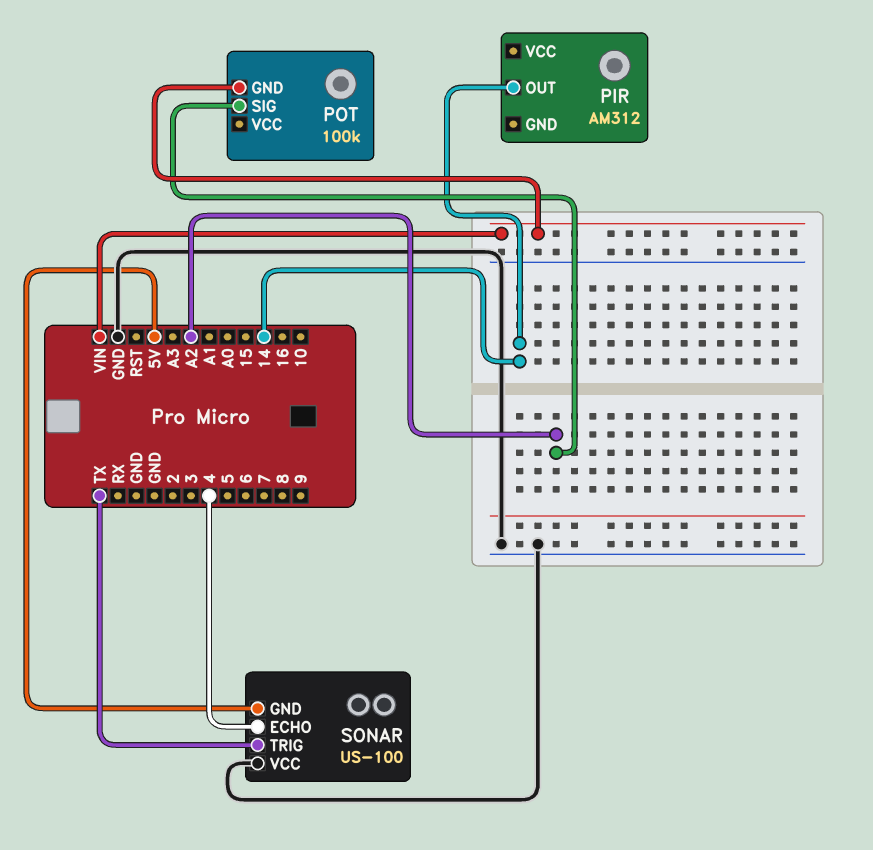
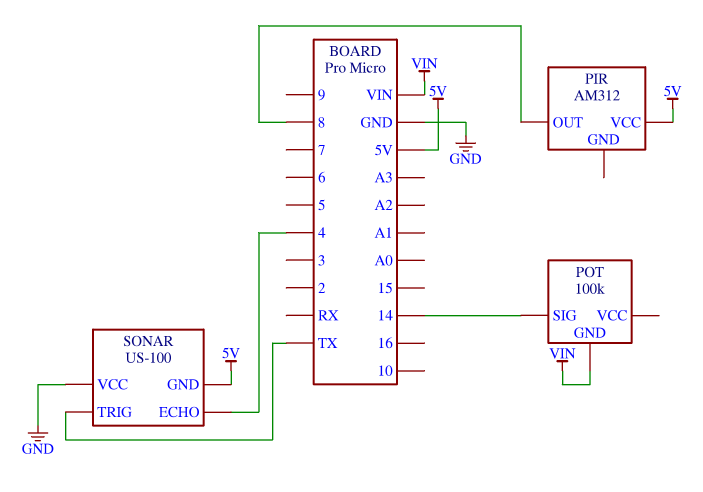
PIR pin OUT: 14 -> 8
PIR pin VCC: none -> 5V
POT pin SIG: A2 -> 14

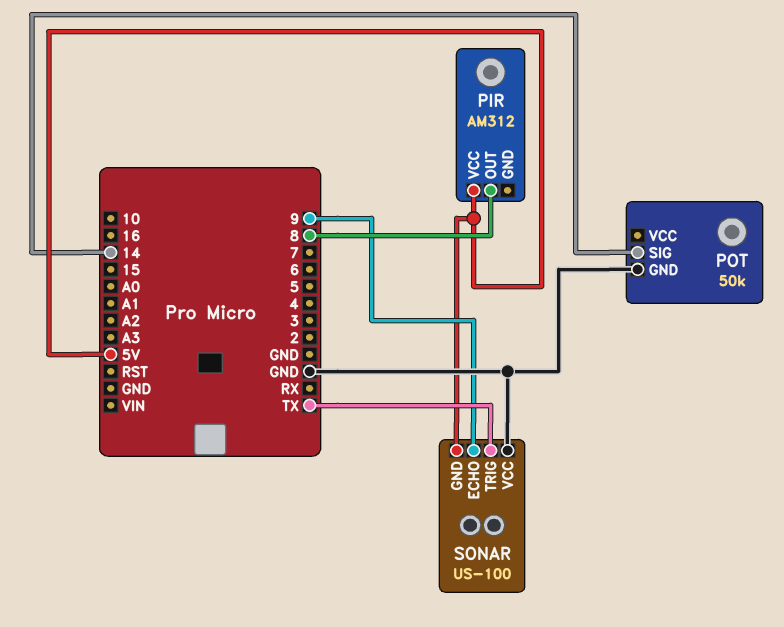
POT: 100k -> 50k
POT pin GND: VIN -> GND
SONAR pin ECHO: 4 -> 9

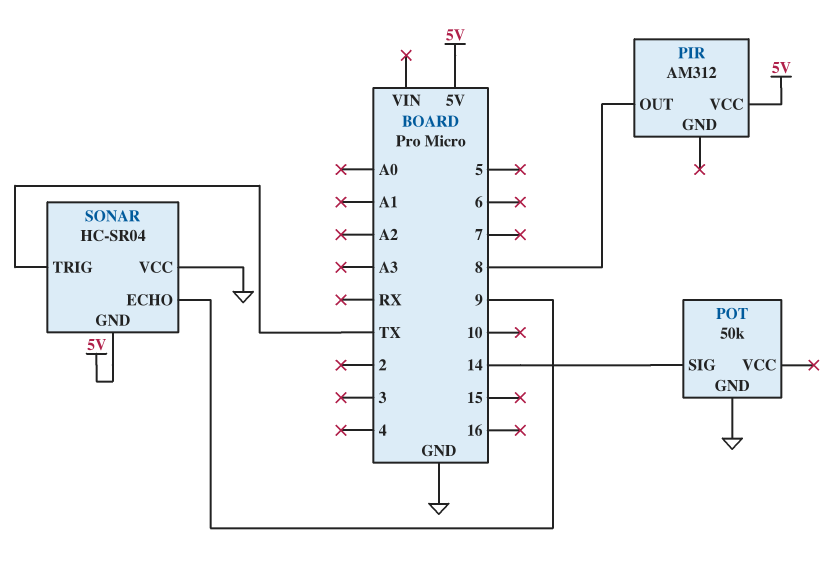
SONAR: US-100 -> HC-SR04

